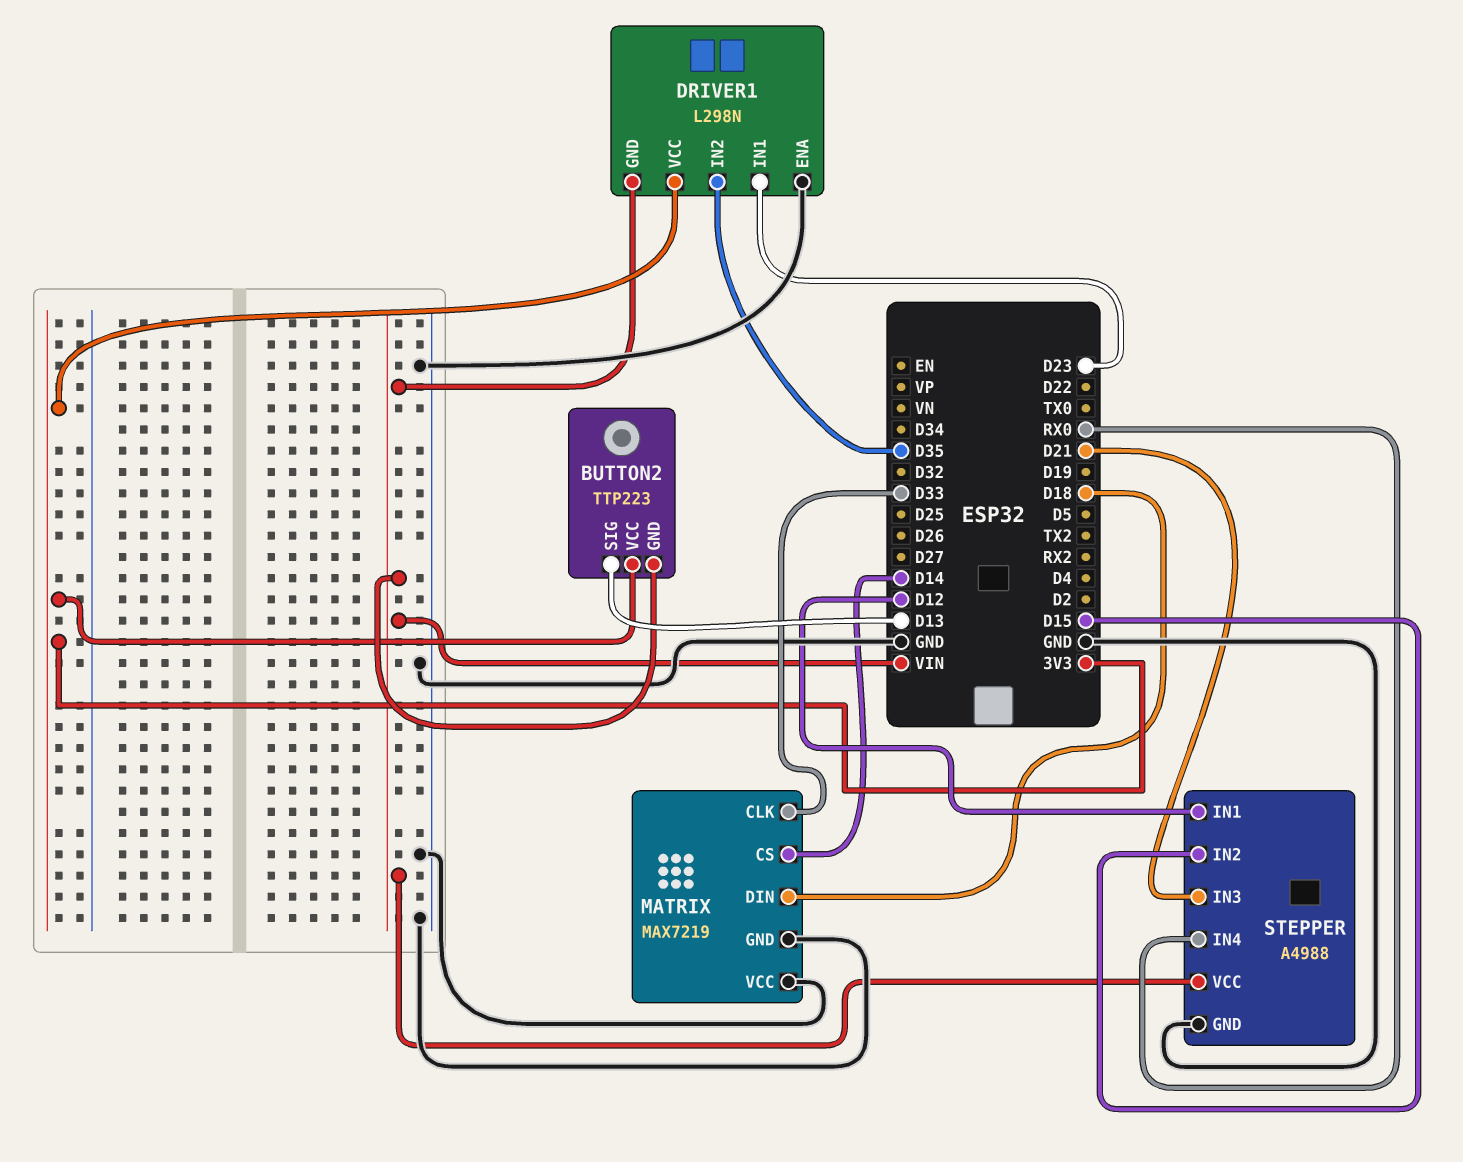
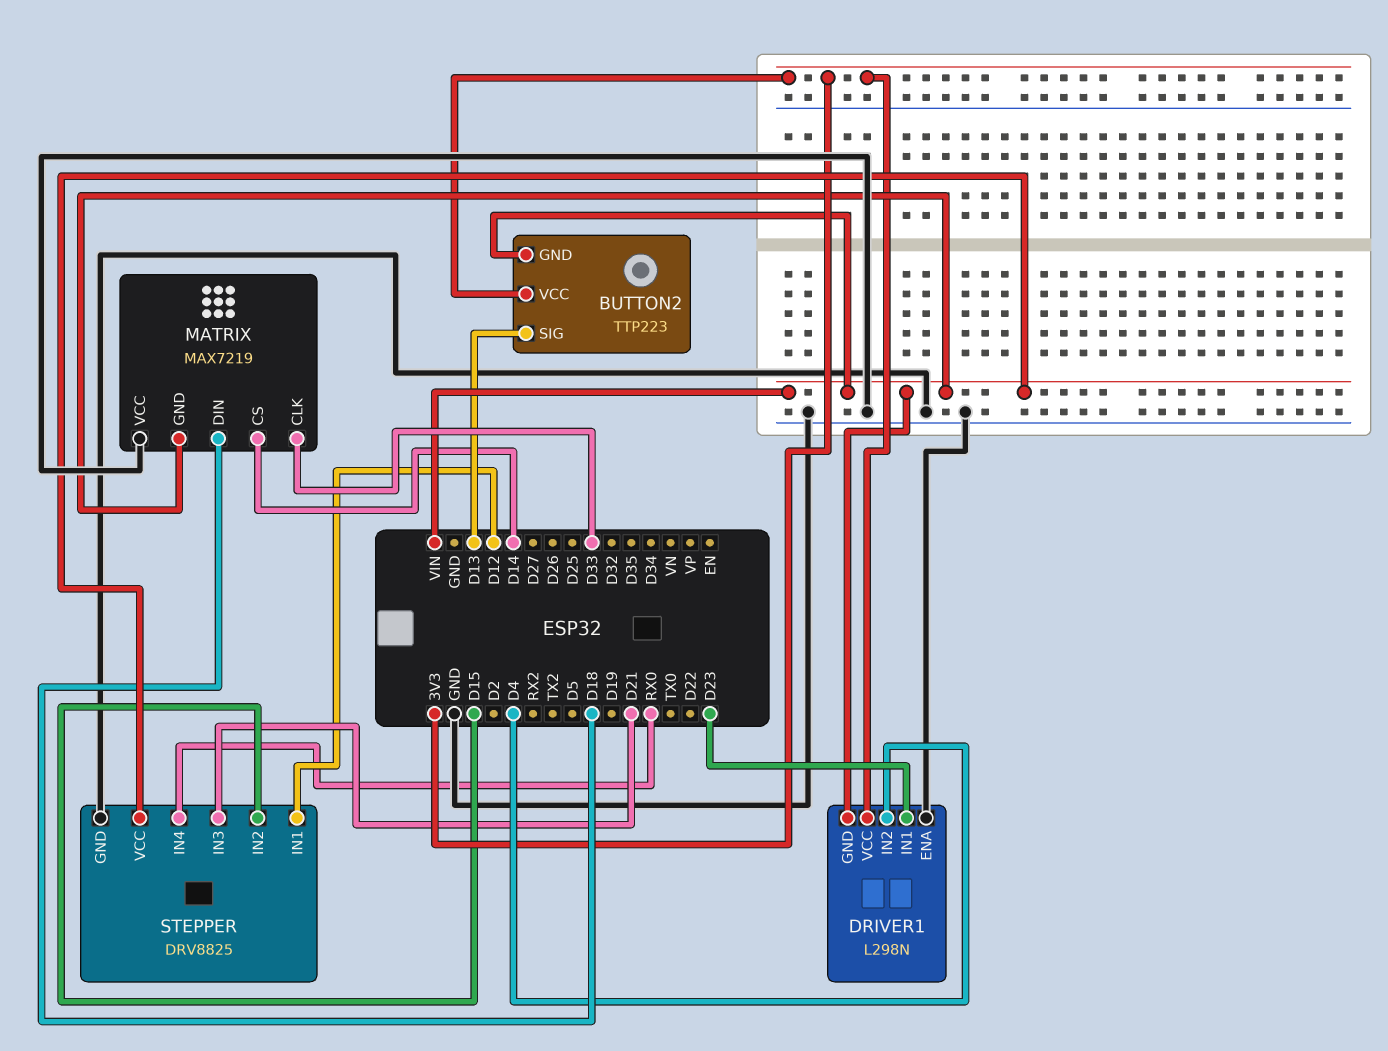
DRIVER1 pin IN2: D35 -> D4
MATRIX pin GND: GND -> VIN
STEPPER: A4988 -> DRV8825

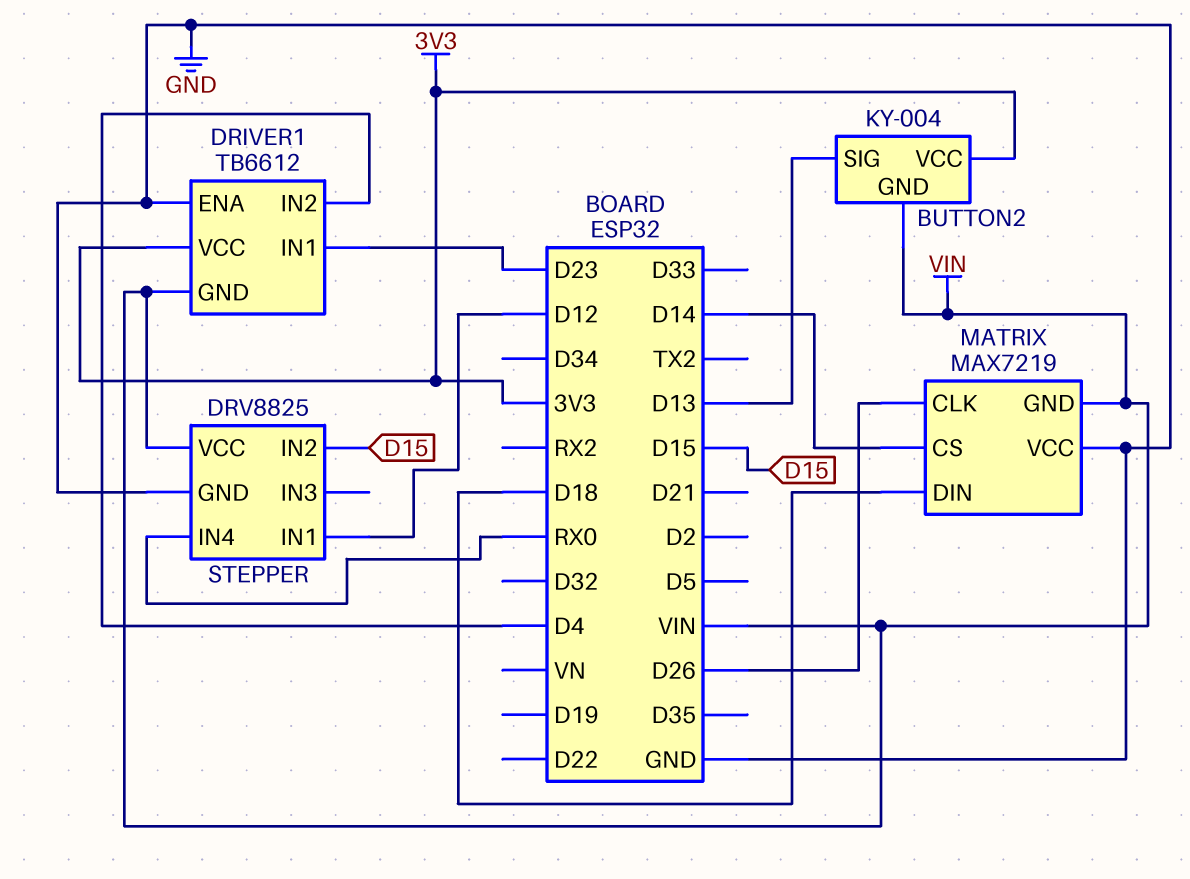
BUTTON2: TTP223 -> KY-004
DRIVER1: L298N -> TB6612
MATRIX pin CLK: D33 -> D26
STEPPER pin IN3: D21 -> none

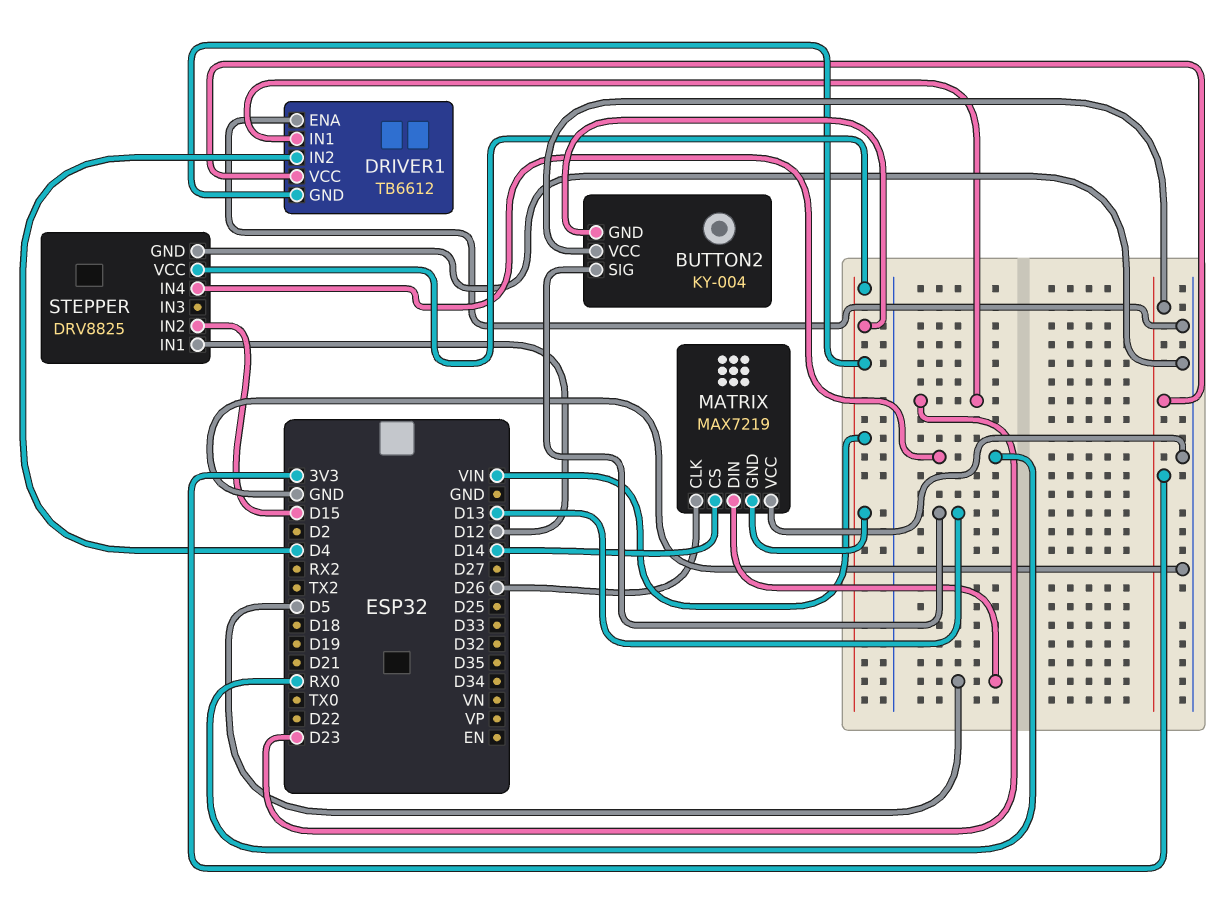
MATRIX pin DIN: D18 -> D5

